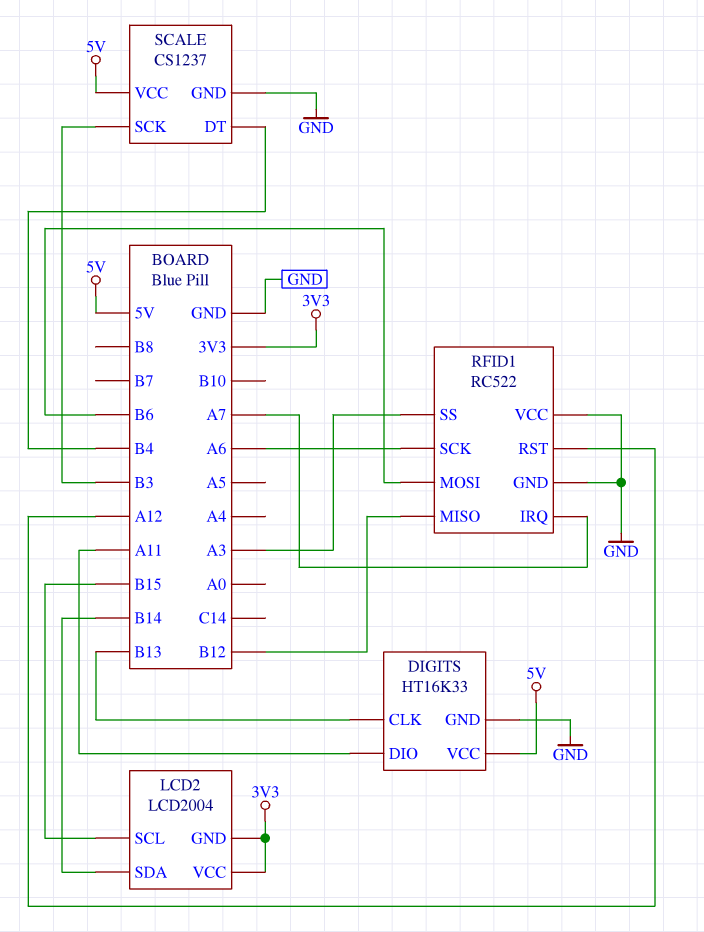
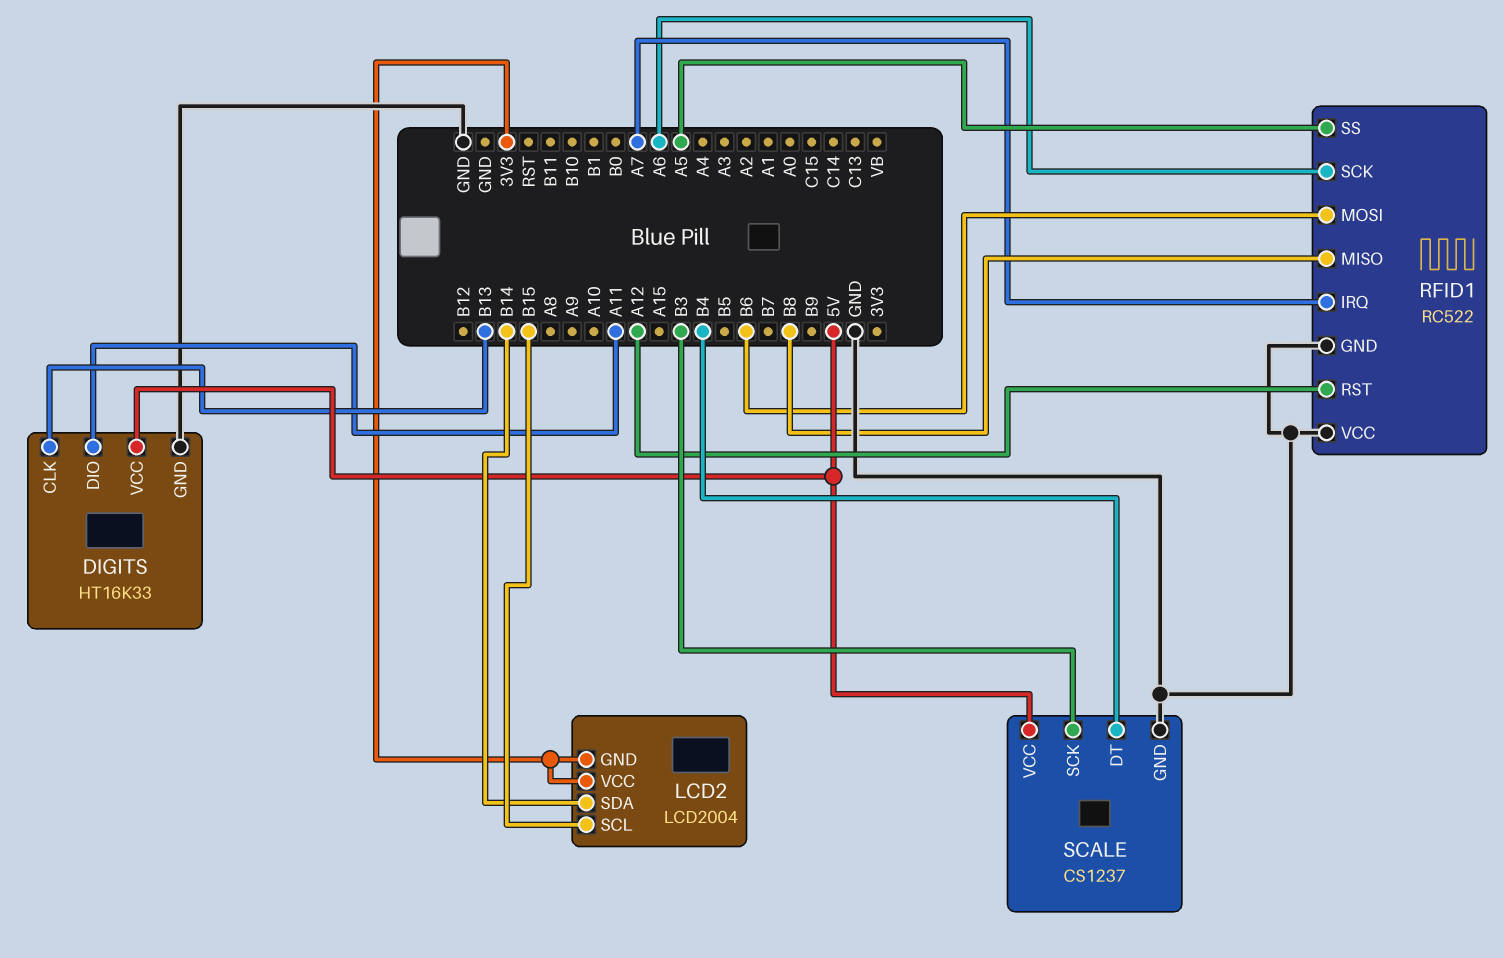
RFID1 pin MISO: B12 -> B8
RFID1 pin SS: A3 -> A5

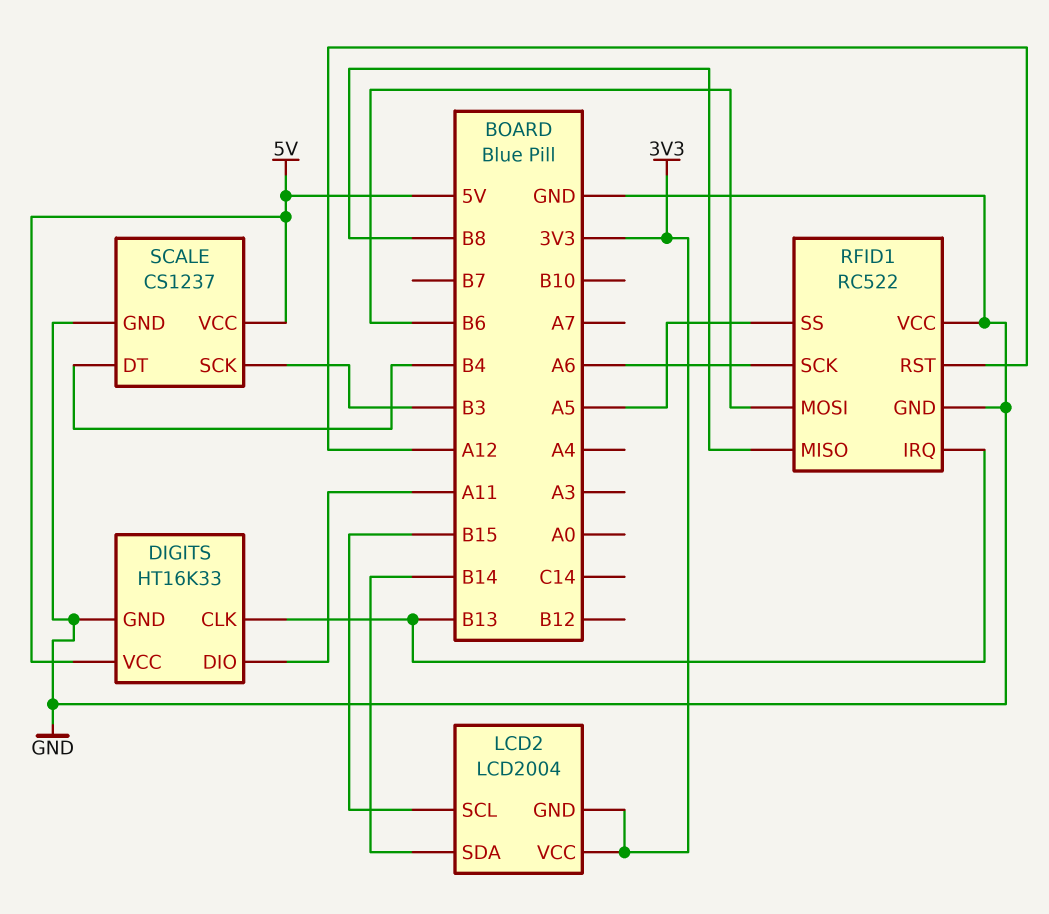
RFID1 pin IRQ: A7 -> B13

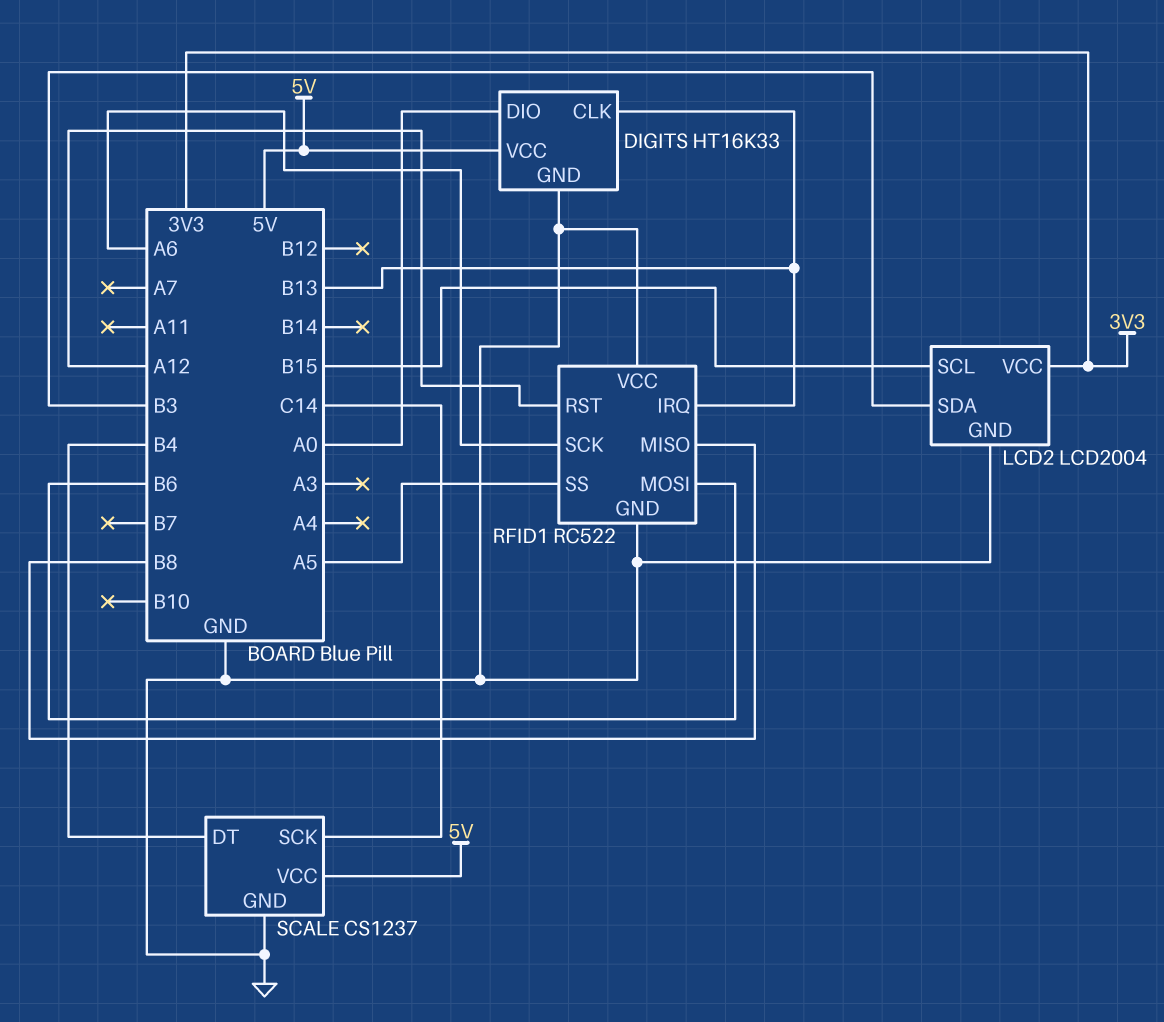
DIGITS pin DIO: A11 -> A0
LCD2 pin GND: 3V3 -> GND
LCD2 pin SDA: B14 -> B3
SCALE pin SCK: B3 -> C14

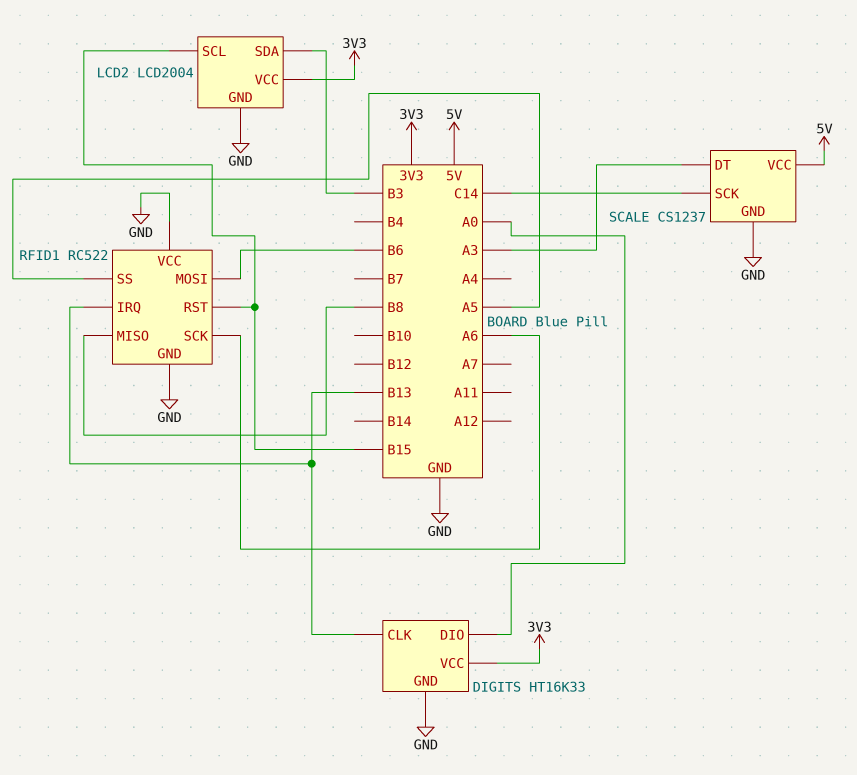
DIGITS pin VCC: 5V -> 3V3
RFID1 pin RST: A12 -> B15
SCALE pin DT: B4 -> A3

